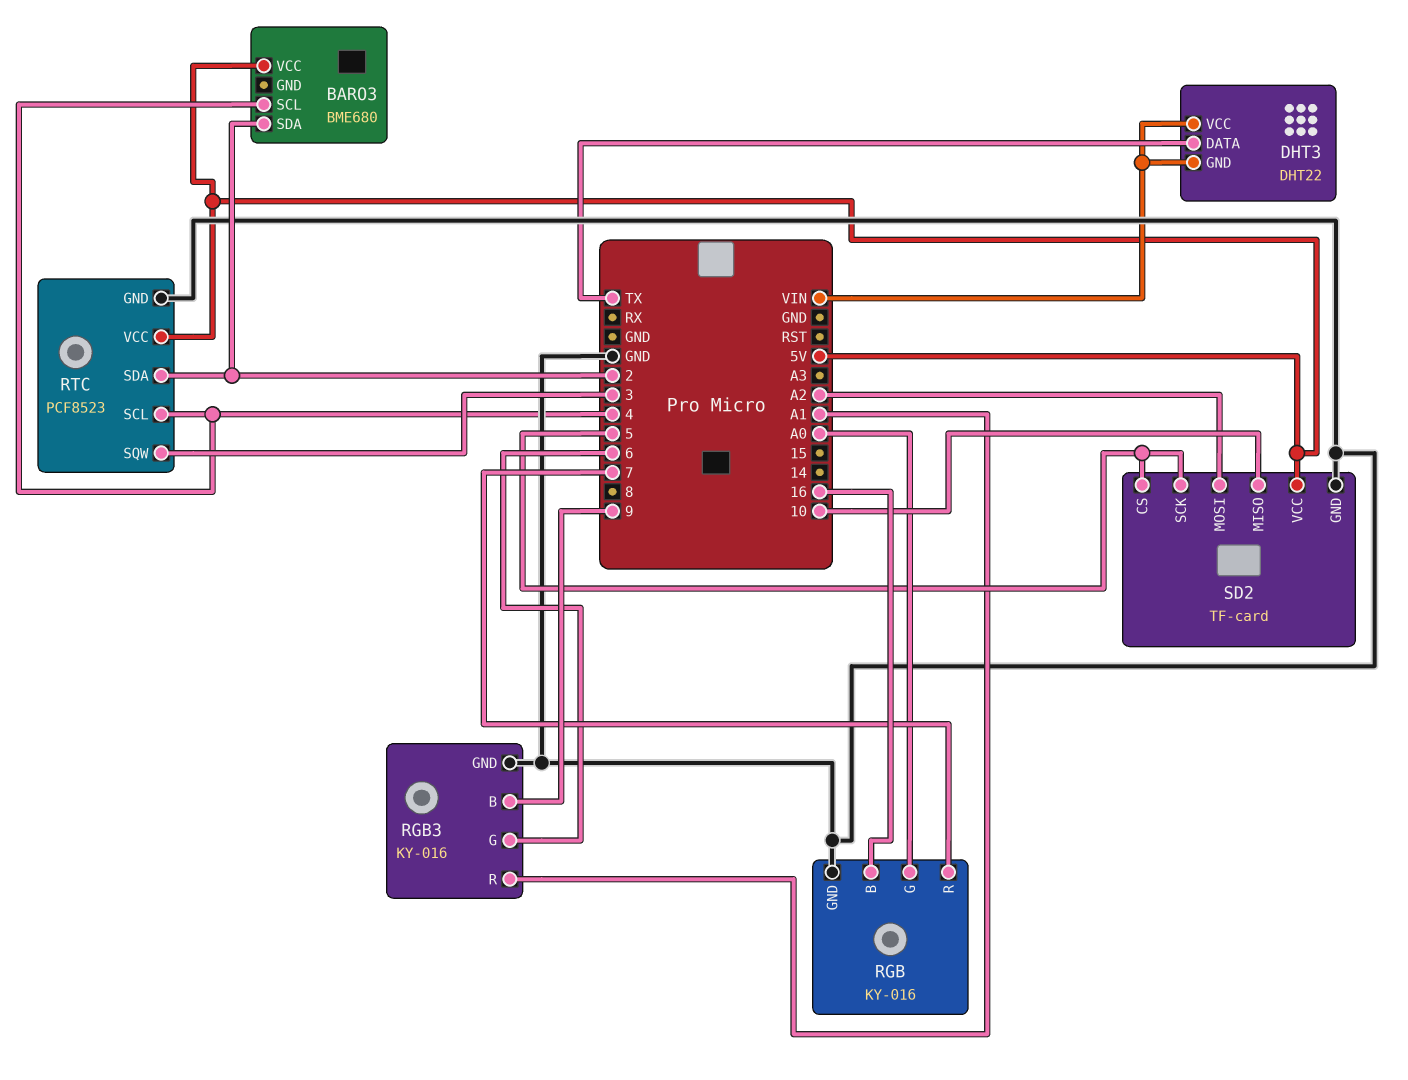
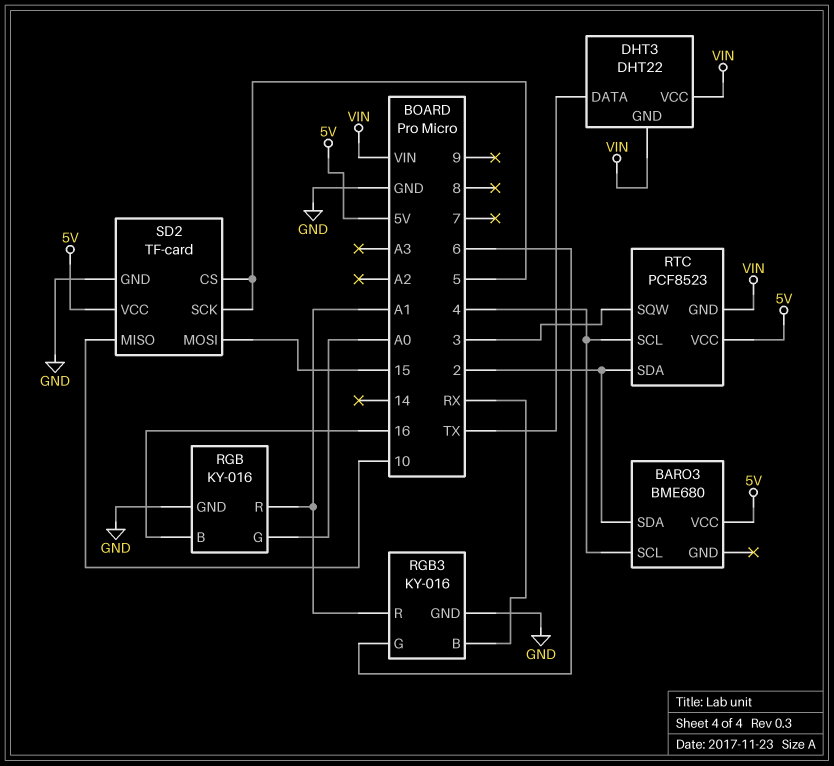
RGB pin R: 7 -> A1
RGB3 pin B: 9 -> RX
RTC pin GND: GND -> VIN
SD2 pin MOSI: A2 -> 15

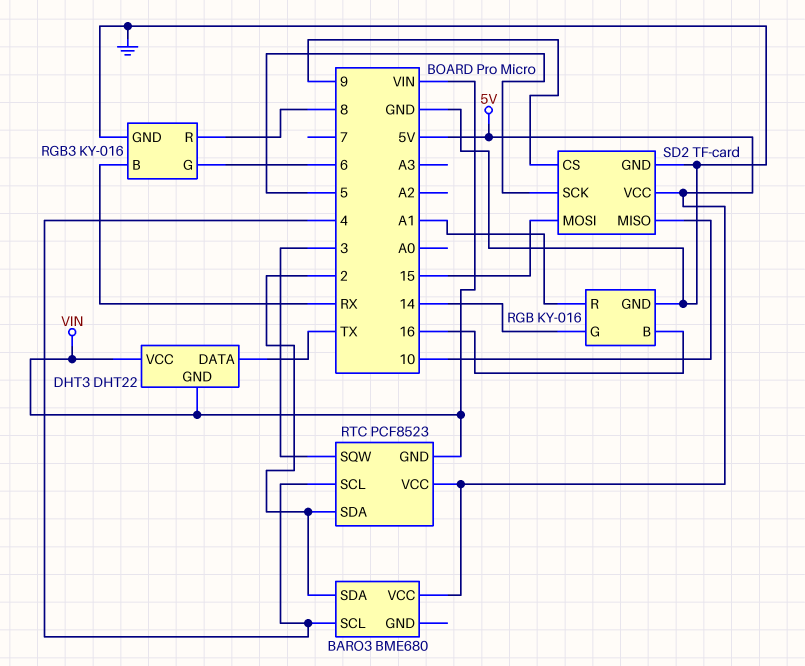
RGB pin G: A0 -> 14
RGB3 pin R: A1 -> 8
SD2 pin CS: 5 -> 9

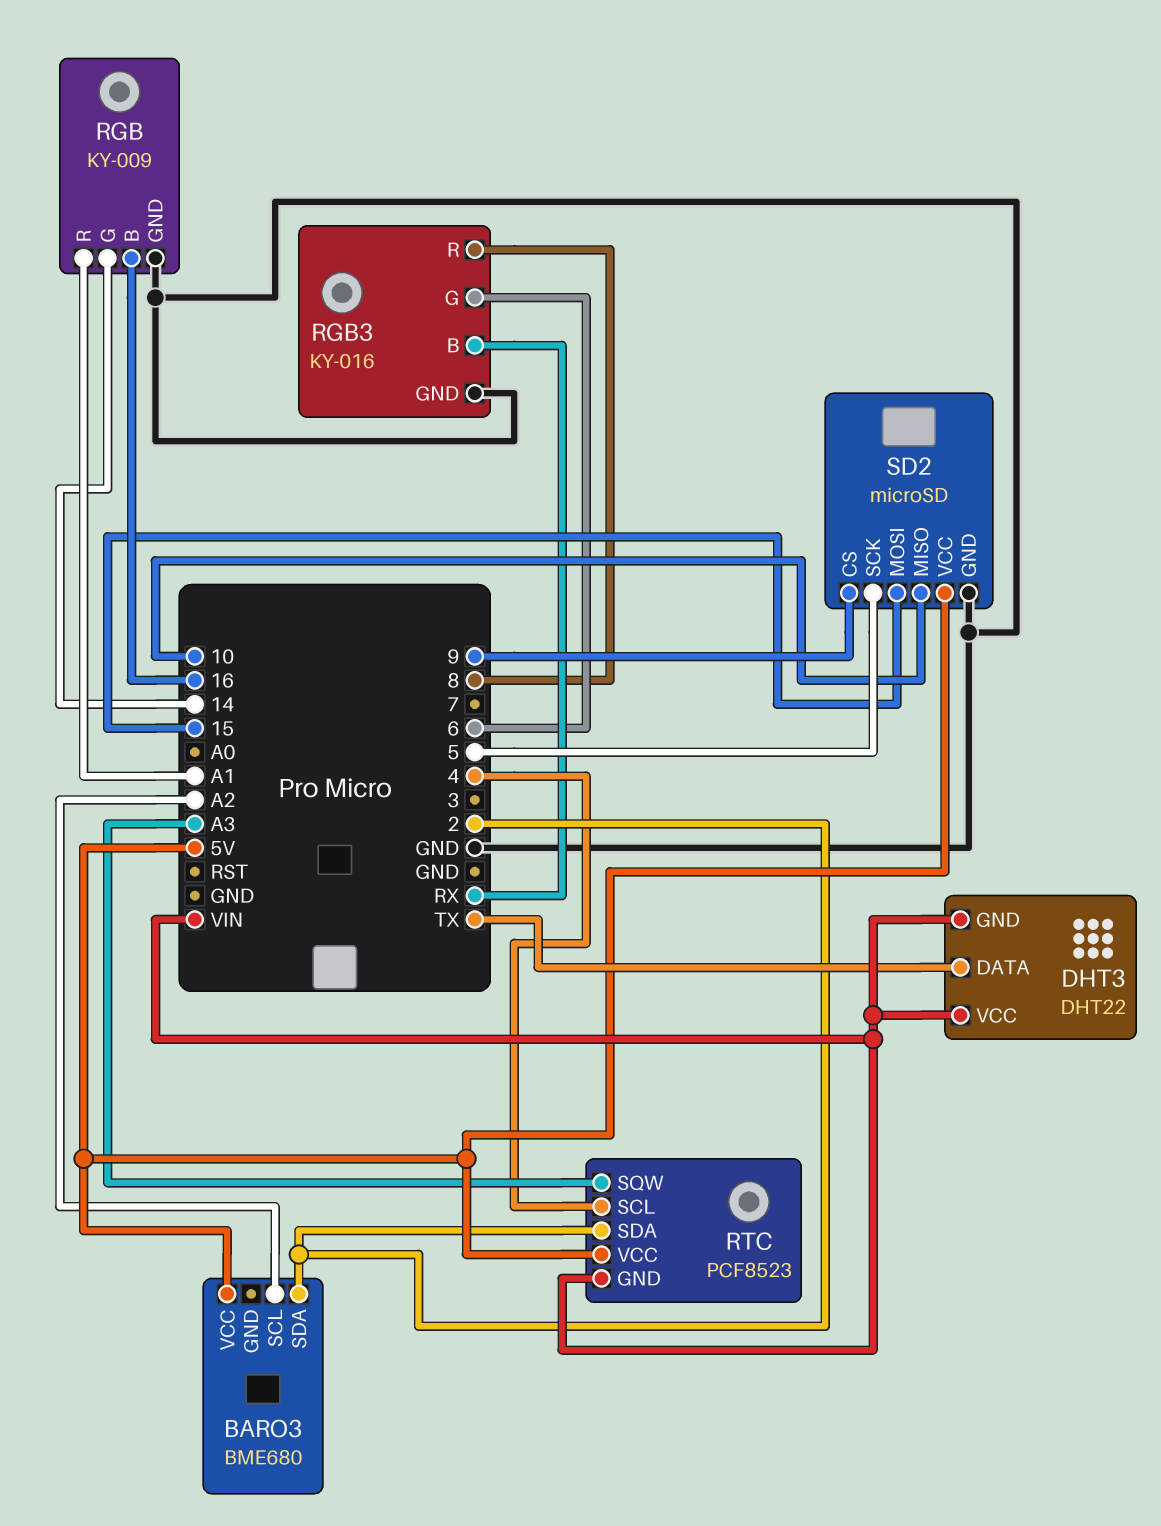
BARO3 pin SCL: 4 -> A2
RGB: KY-016 -> KY-009
RTC pin SQW: 3 -> A3
SD2: TF-card -> microSD

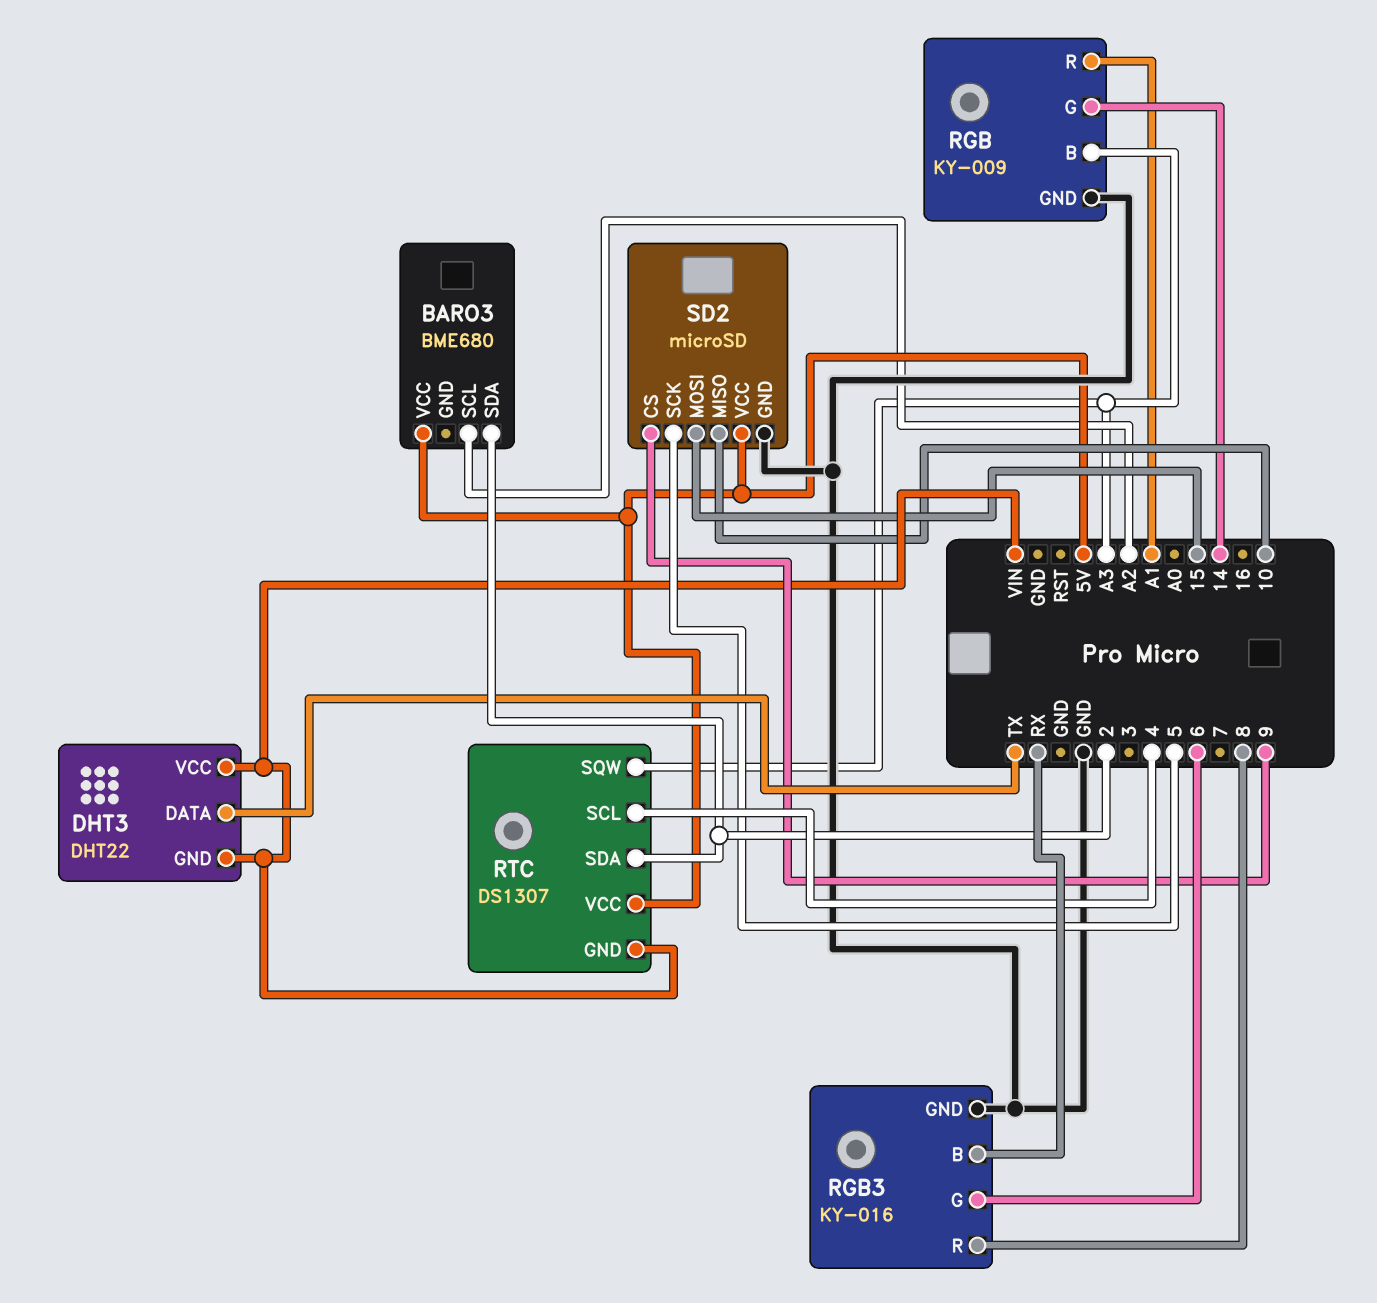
RGB pin B: 16 -> A3
RTC: PCF8523 -> DS1307

